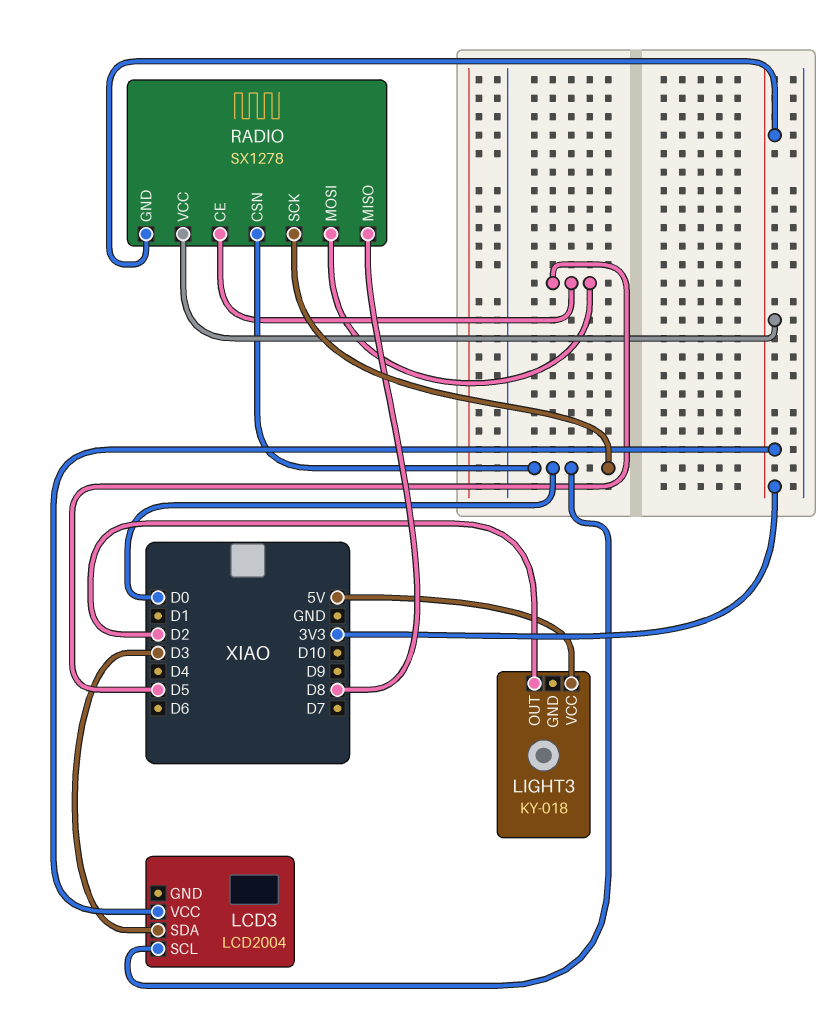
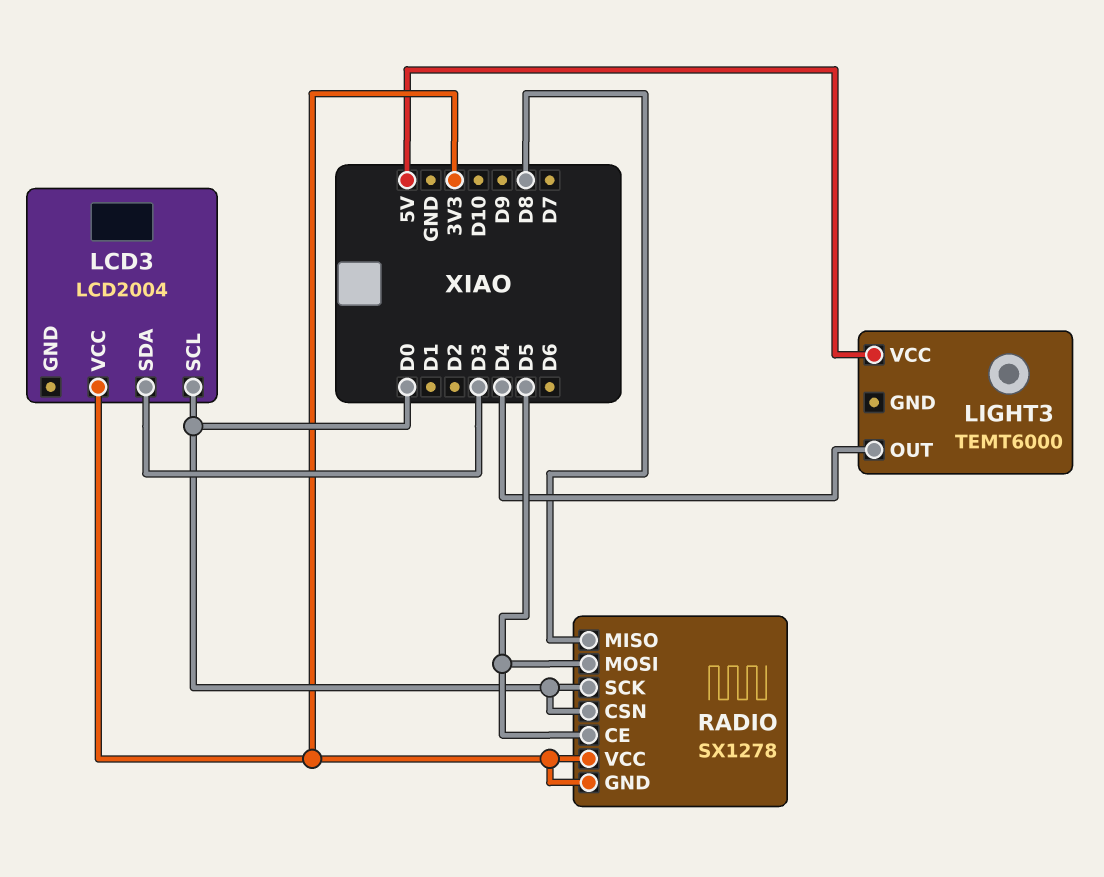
LIGHT3: KY-018 -> TEMT6000
LIGHT3 pin OUT: D2 -> D4

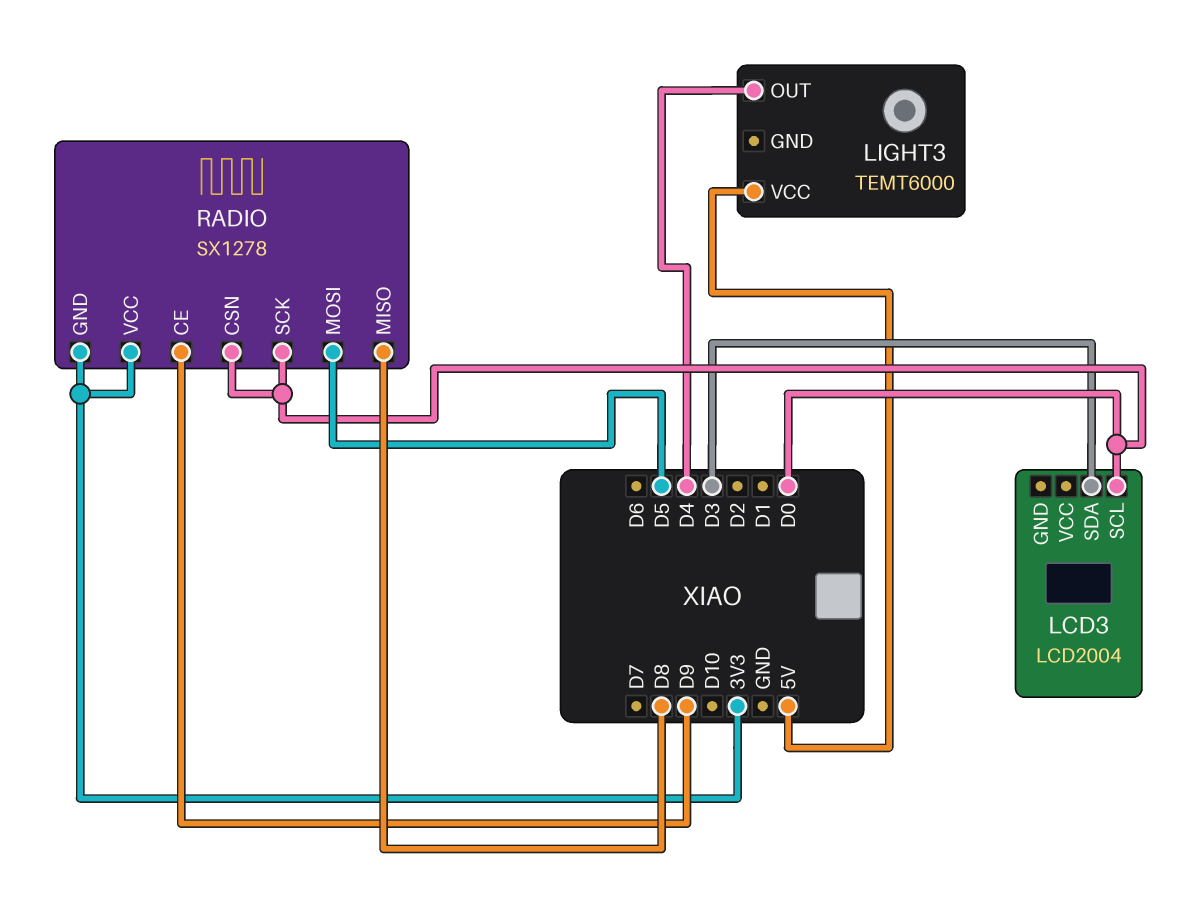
LCD3 pin VCC: 3V3 -> none
RADIO pin CE: D5 -> D9

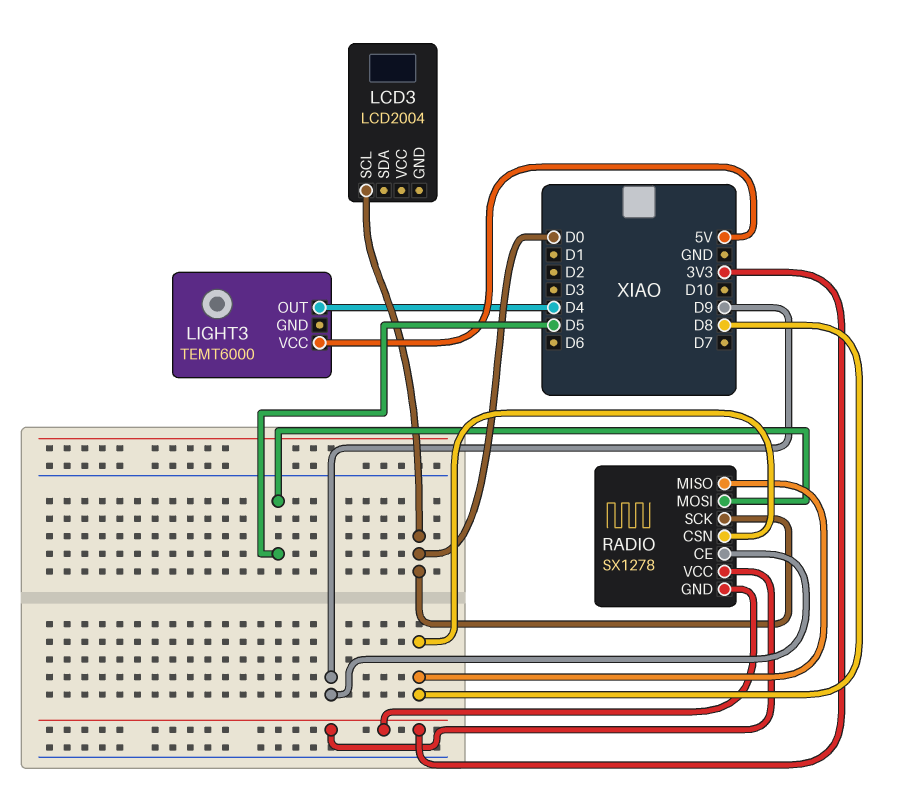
LCD3 pin SDA: D3 -> none
RADIO pin CSN: D0 -> D8

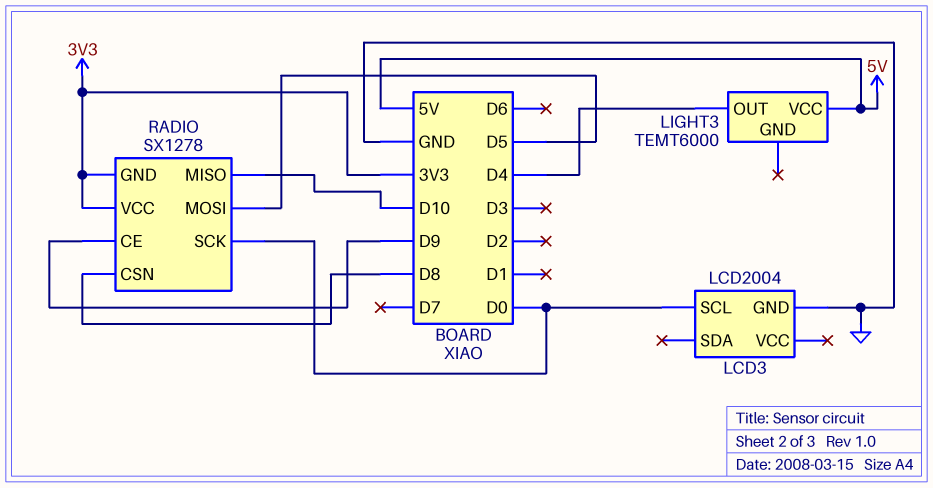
LCD3 pin GND: none -> GND
RADIO pin MISO: D8 -> D10

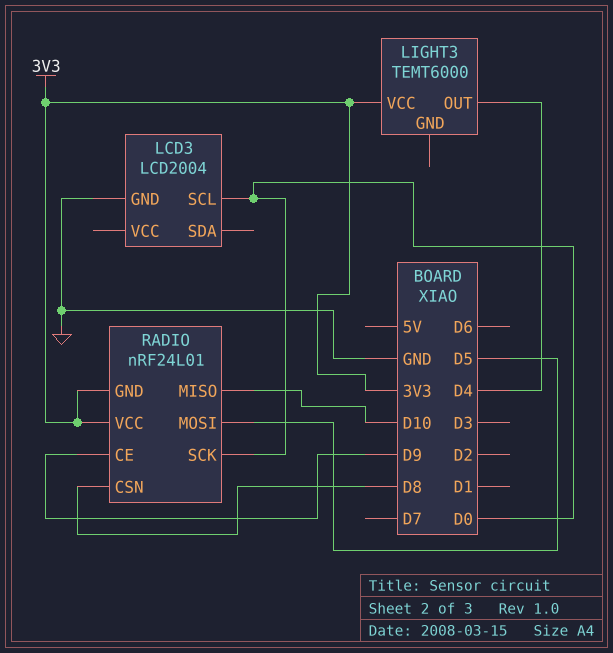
LIGHT3 pin VCC: 5V -> 3V3
RADIO: SX1278 -> nRF24L01

